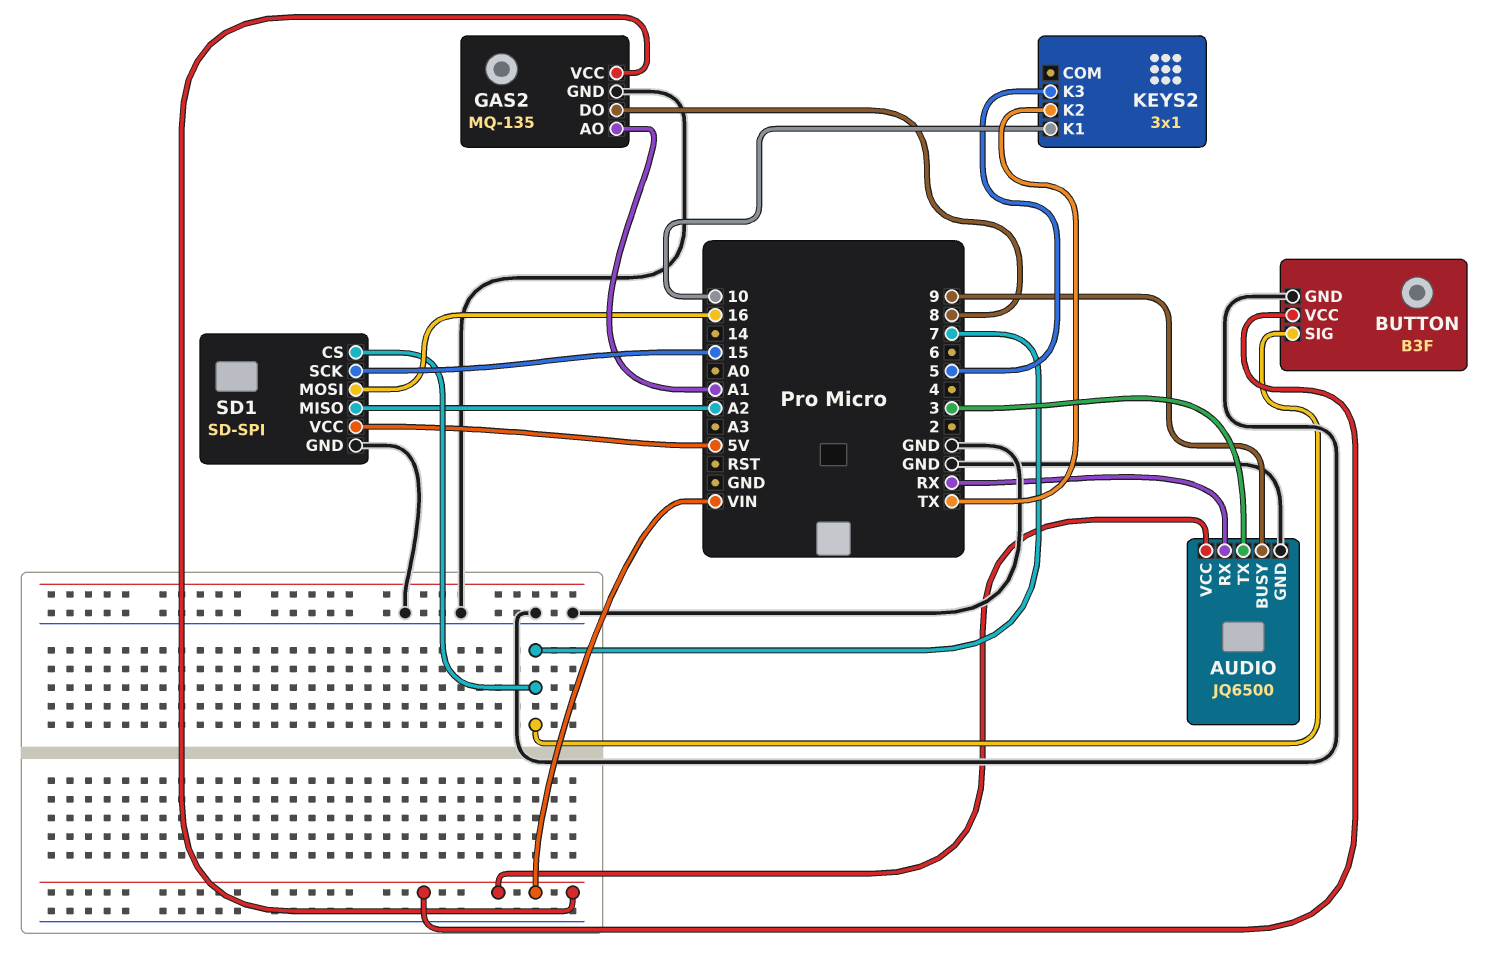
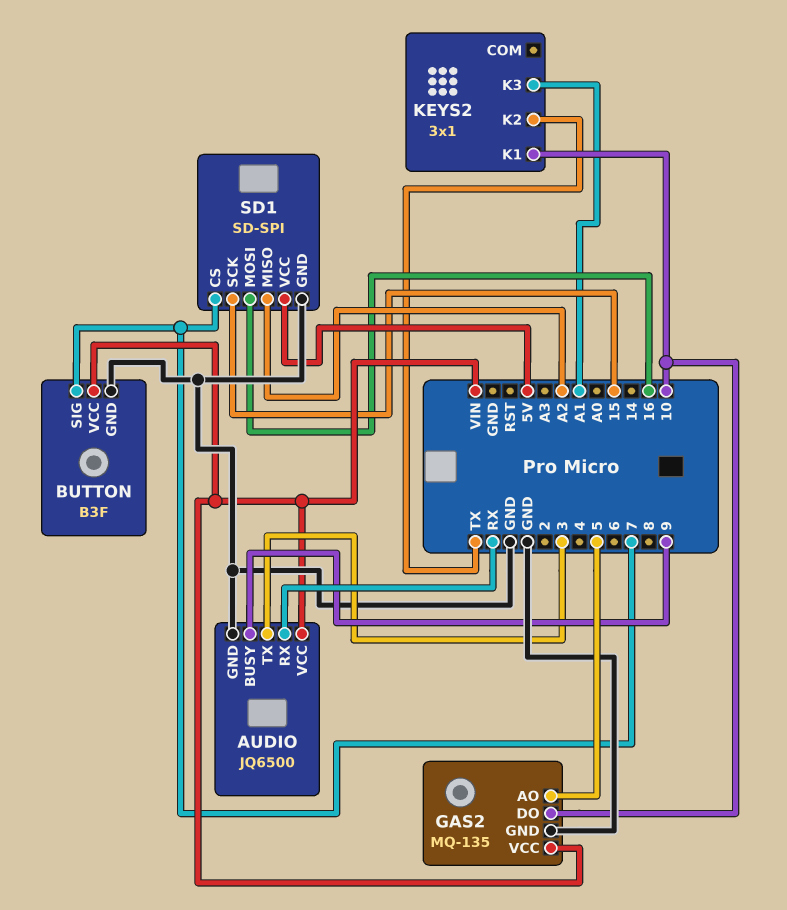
GAS2 pin AO: A1 -> 5
GAS2 pin DO: 8 -> 10
KEYS2 pin K3: 5 -> A1

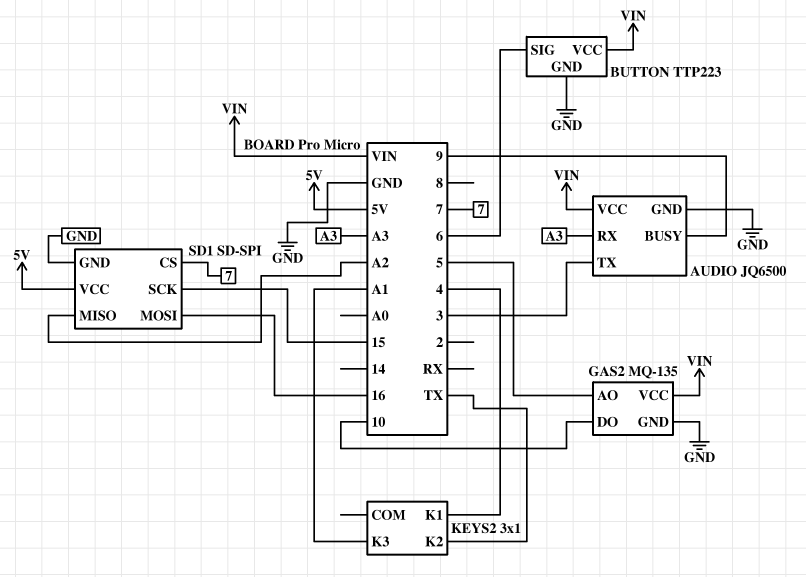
AUDIO pin RX: RX -> A3
BUTTON: B3F -> TTP223
BUTTON pin SIG: 7 -> 6
KEYS2 pin K1: 10 -> 4

